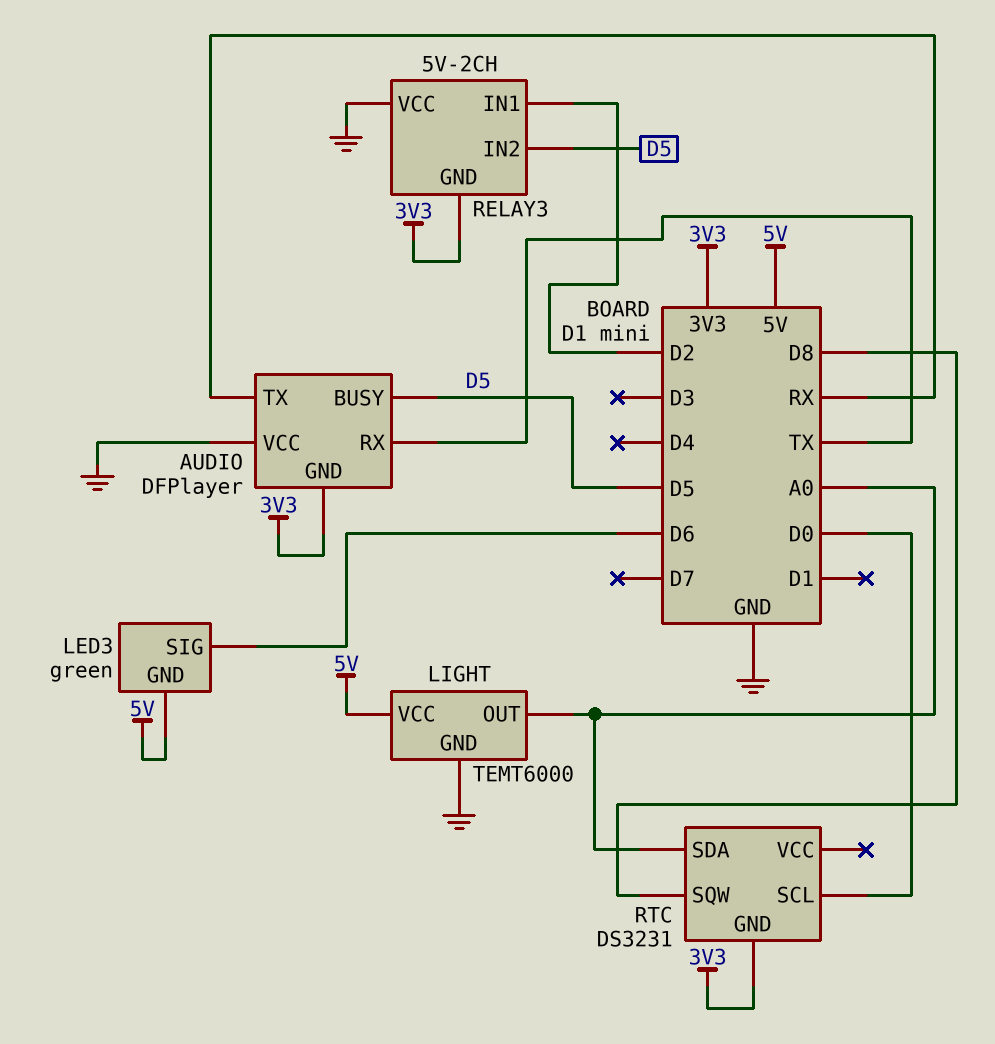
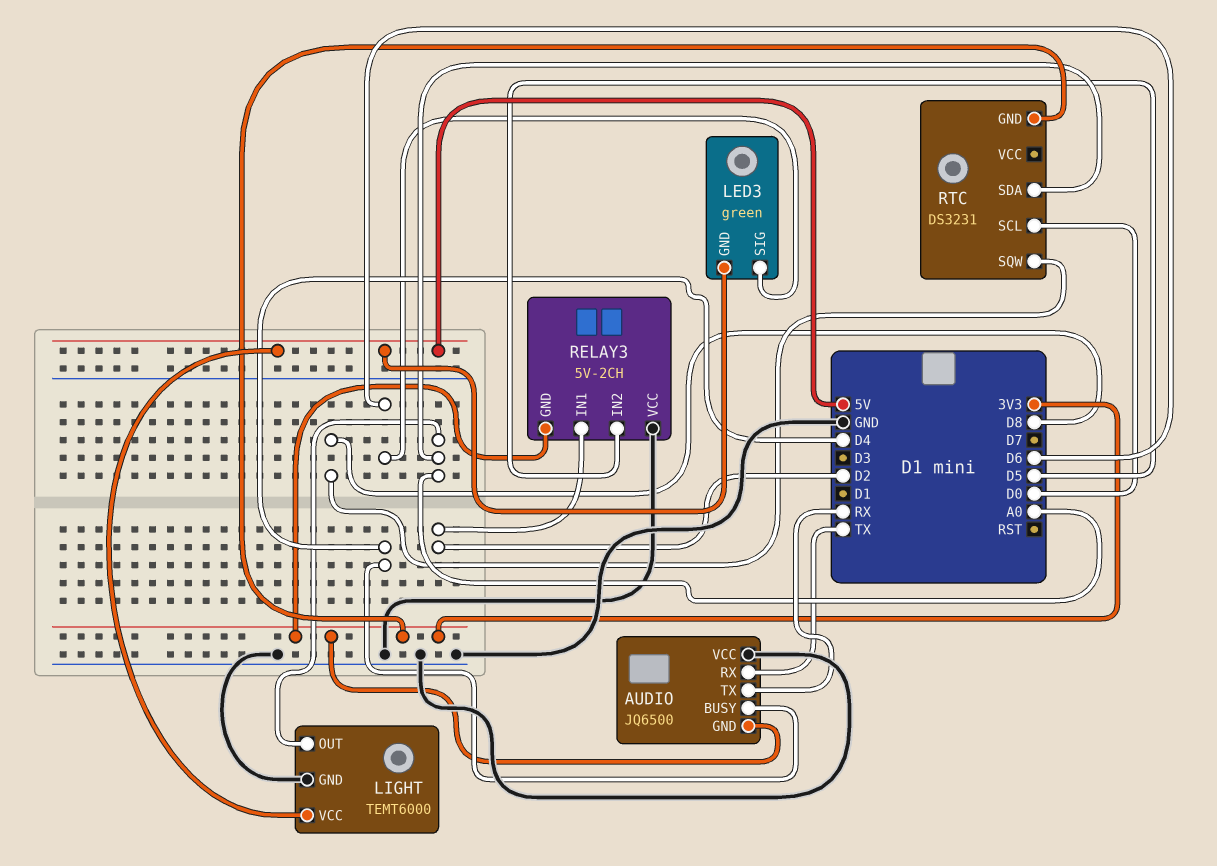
AUDIO: DFPlayer -> JQ6500
AUDIO pin BUSY: D5 -> D4

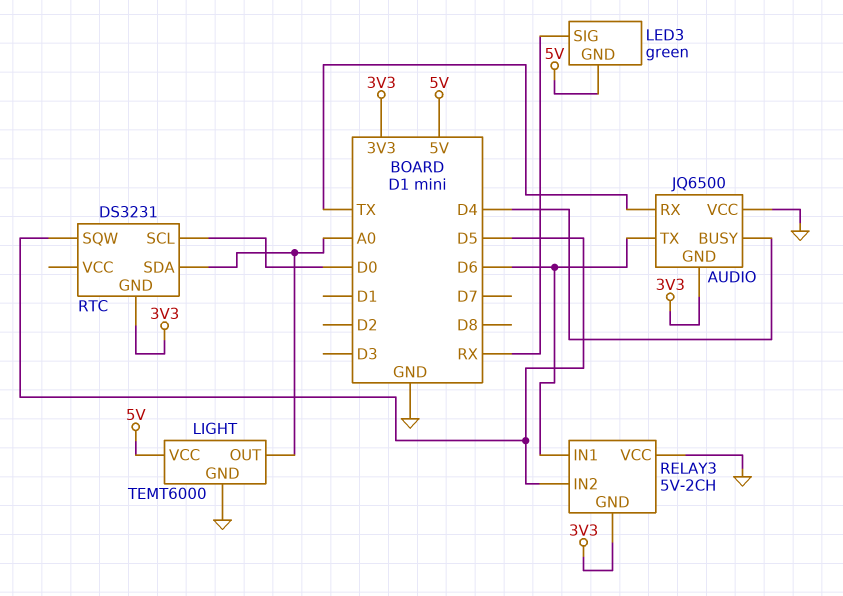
AUDIO pin TX: RX -> D6
LED3 pin SIG: D6 -> RX
RELAY3 pin IN1: D2 -> D6
RTC pin SQW: D8 -> D5

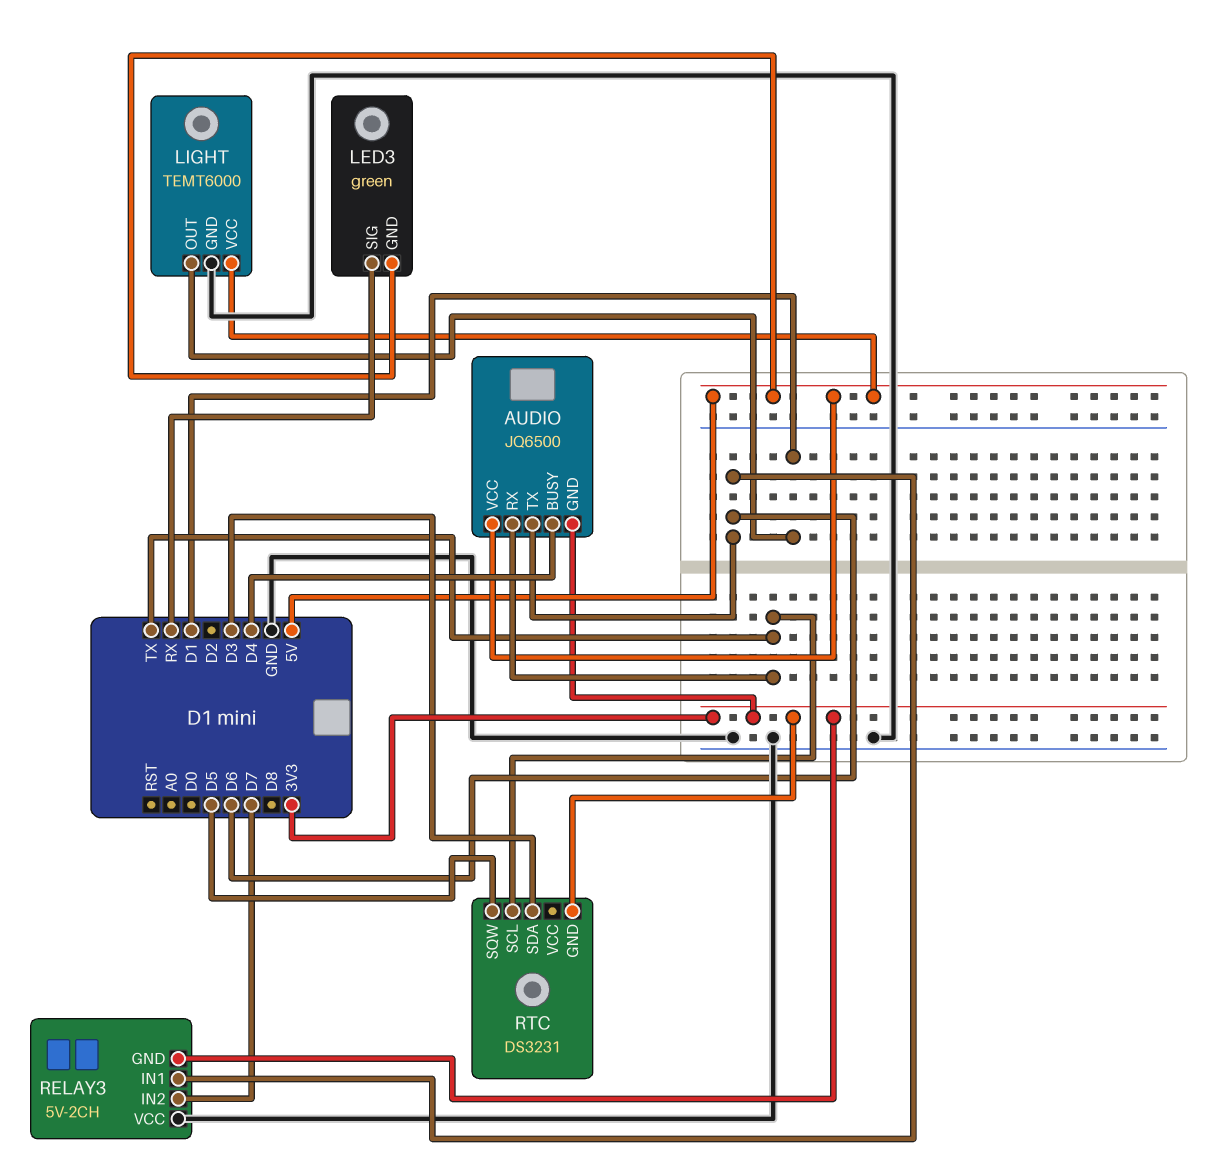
AUDIO pin VCC: GND -> 5V
LIGHT pin OUT: A0 -> D1
RELAY3 pin IN2: D5 -> D7
RTC pin SCL: D0 -> TX
RTC pin SDA: A0 -> D3

